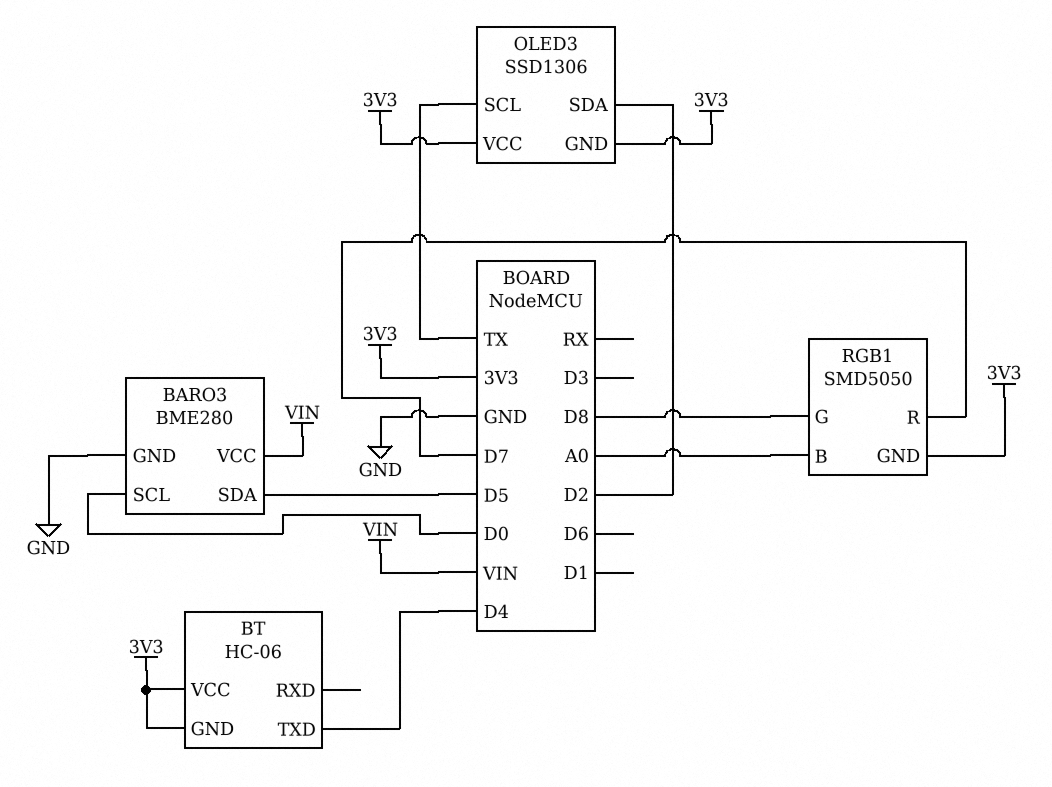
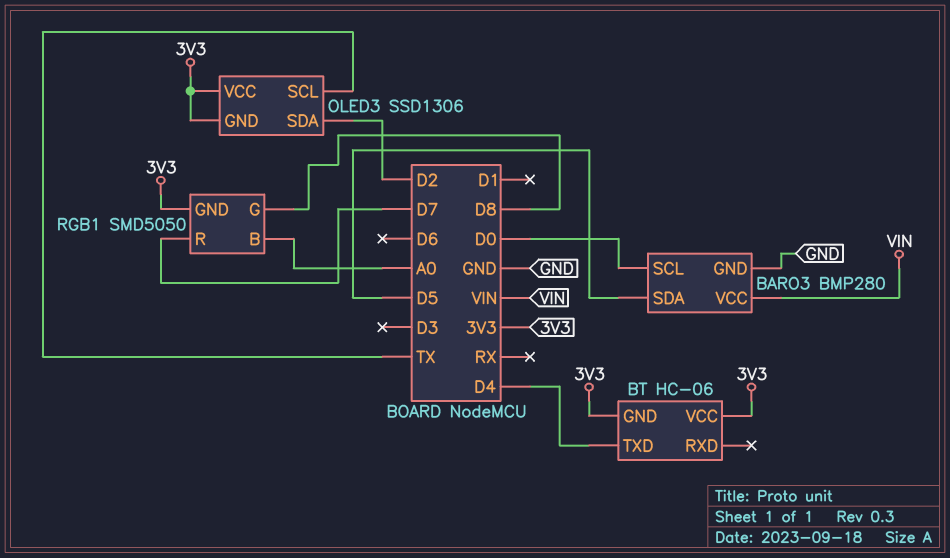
BARO3: BME280 -> BMP280

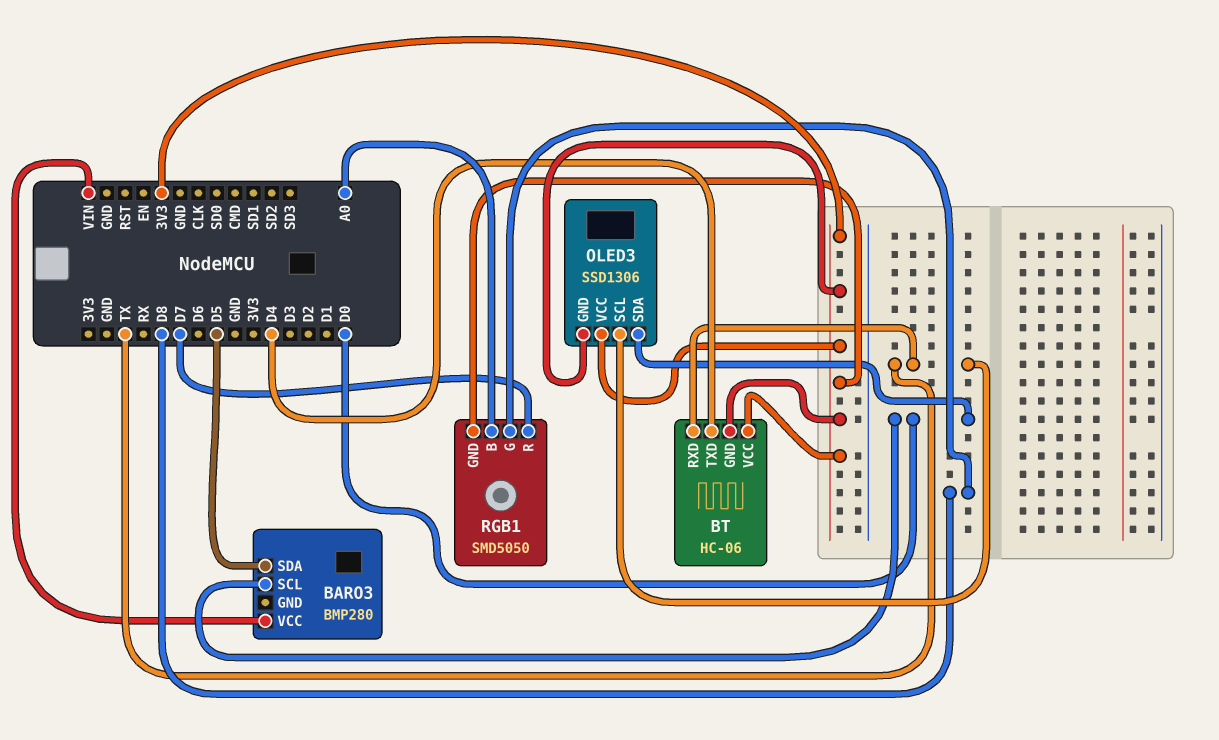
BARO3 pin GND: GND -> none
BT pin RXD: none -> TX
OLED3 pin SDA: D2 -> D0

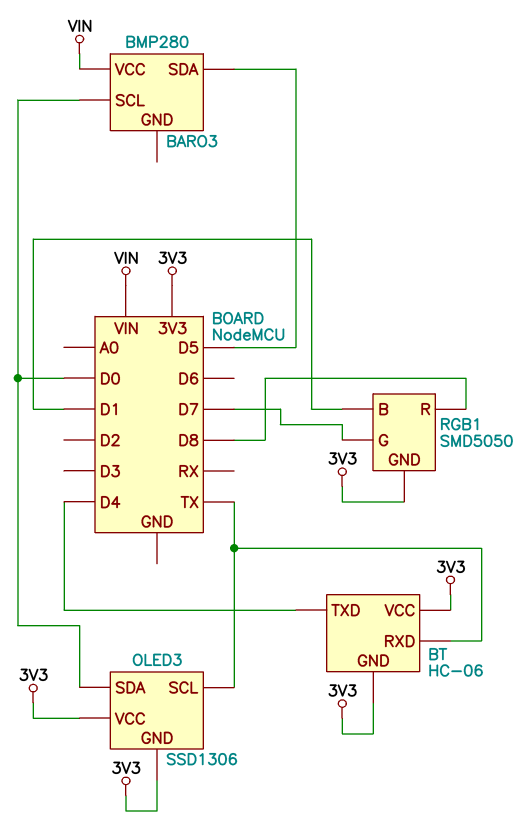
RGB1 pin B: A0 -> D1
RGB1 pin G: D8 -> D7
RGB1 pin R: D7 -> D8

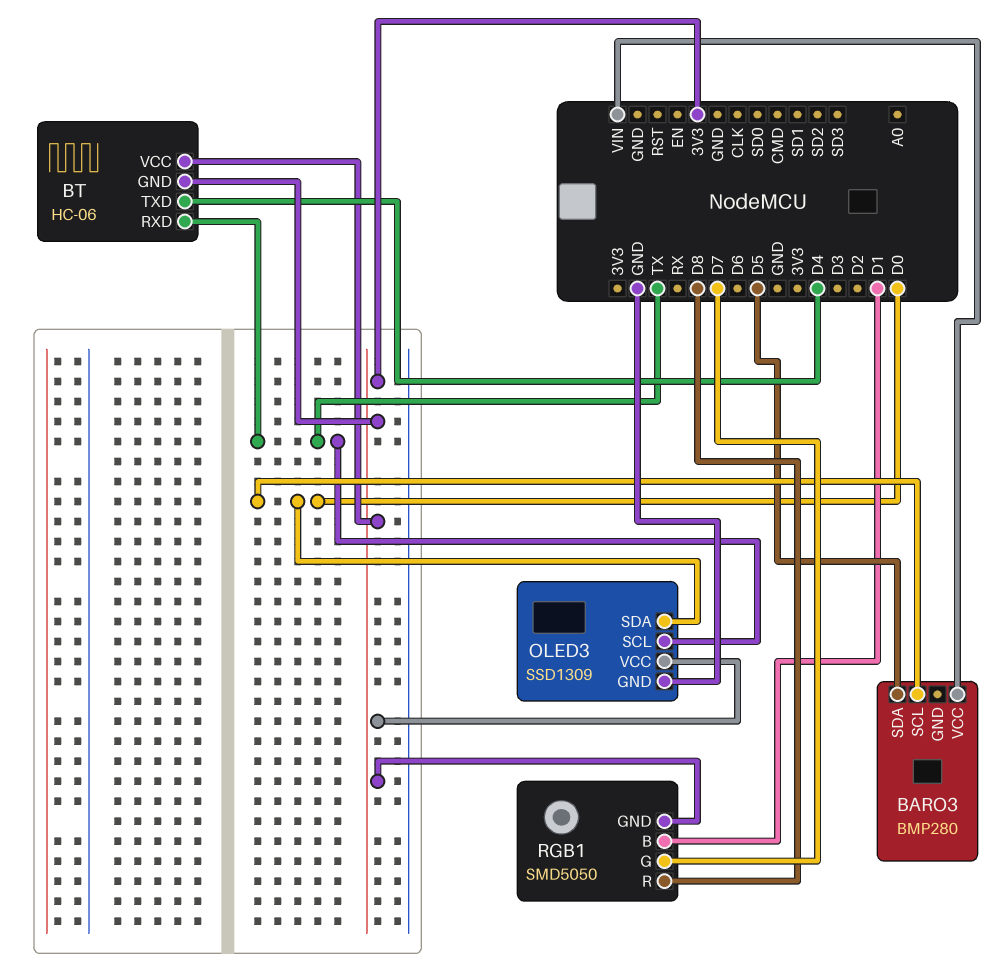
OLED3: SSD1306 -> SSD1309
OLED3 pin GND: 3V3 -> GND

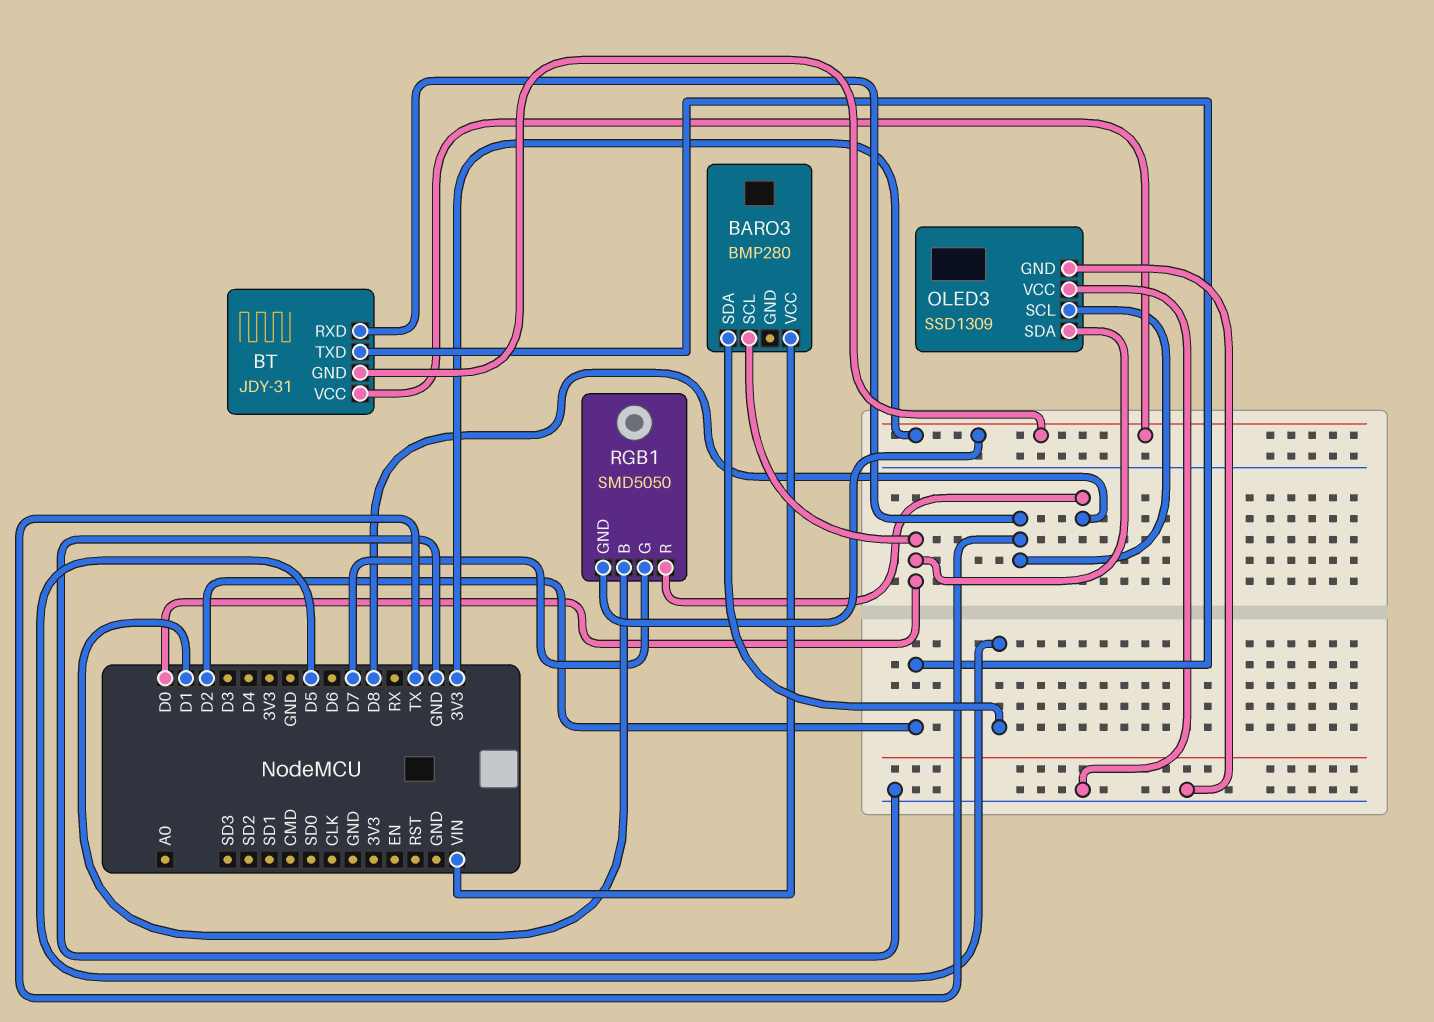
BT: HC-06 -> JDY-31
BT pin TXD: D4 -> D2
OLED3 pin VCC: 3V3 -> GND

